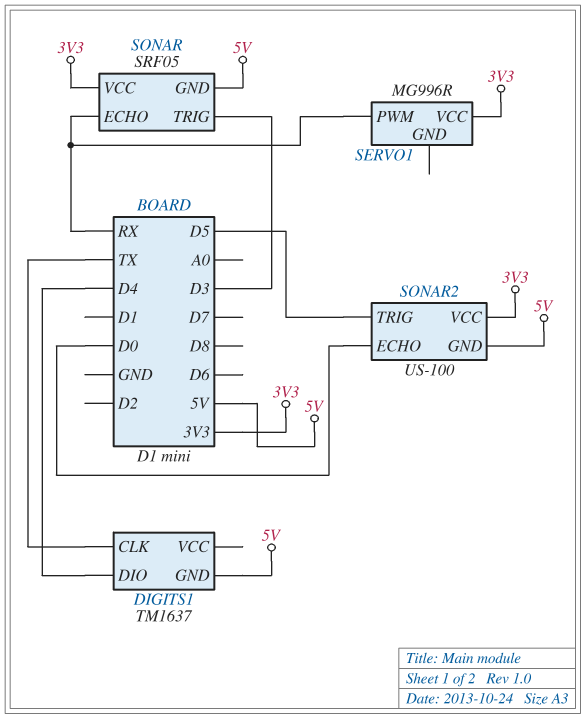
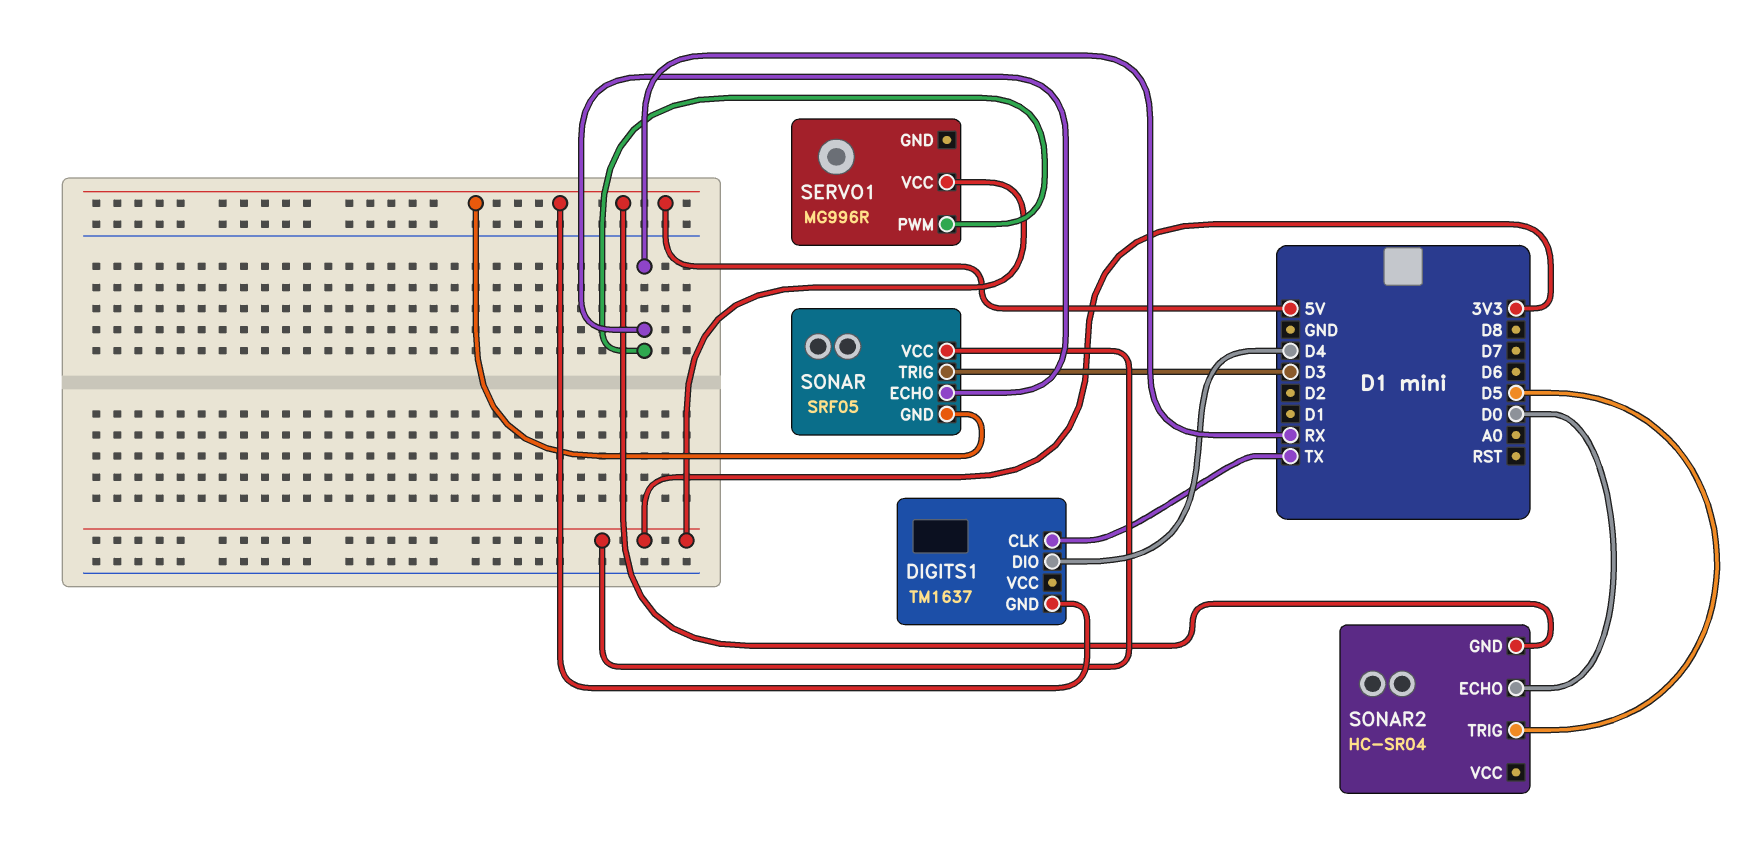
SONAR2: US-100 -> HC-SR04
SONAR2 pin VCC: 3V3 -> none

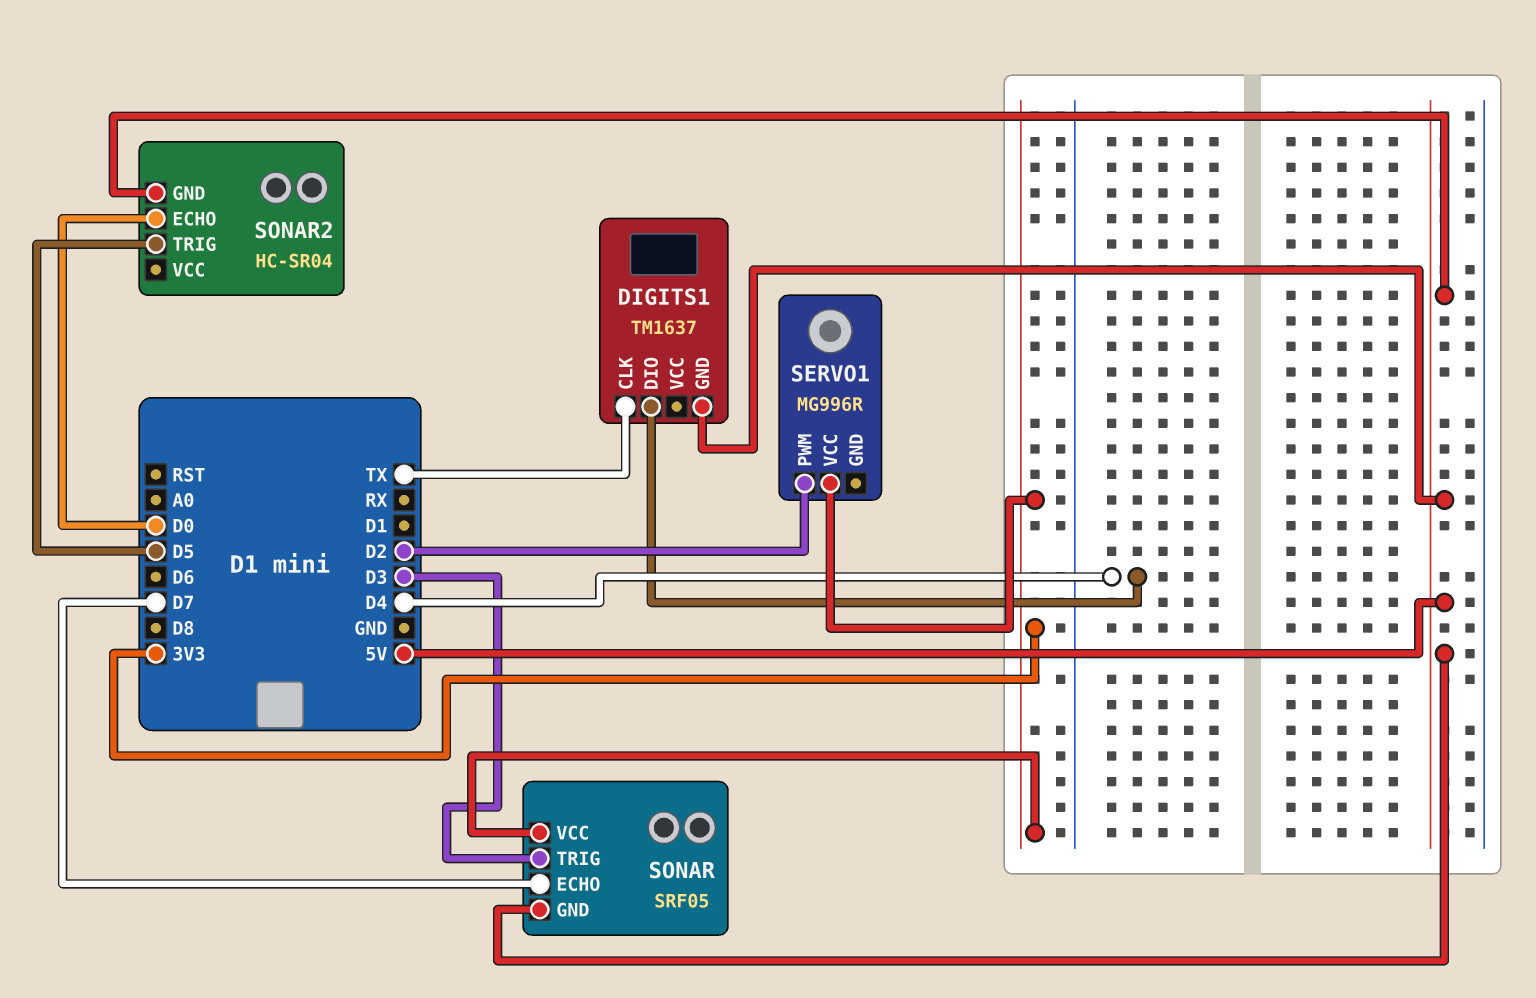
SERVO1 pin PWM: RX -> D2
SONAR pin ECHO: RX -> D7

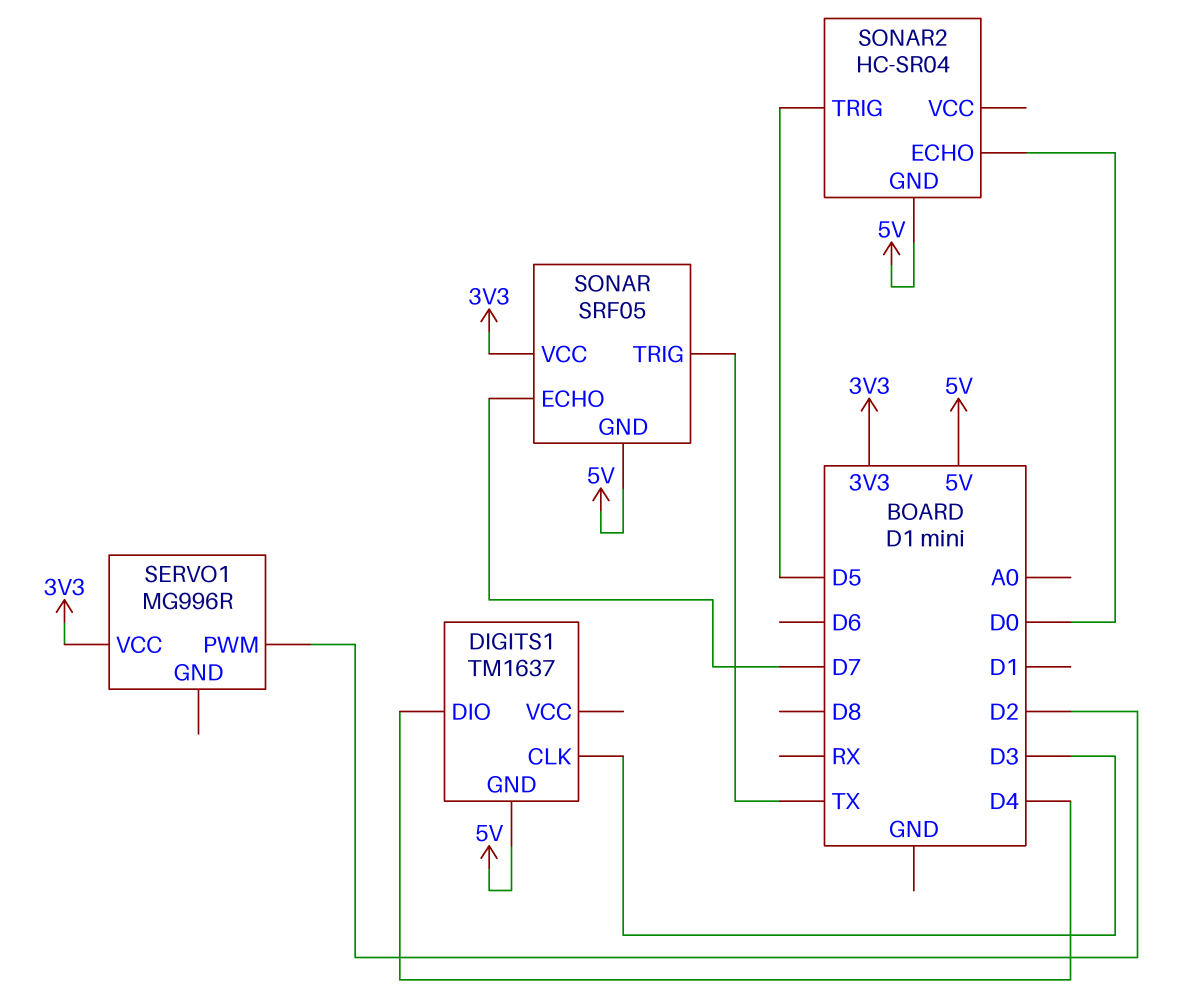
DIGITS1 pin CLK: TX -> D3
SONAR pin TRIG: D3 -> TX

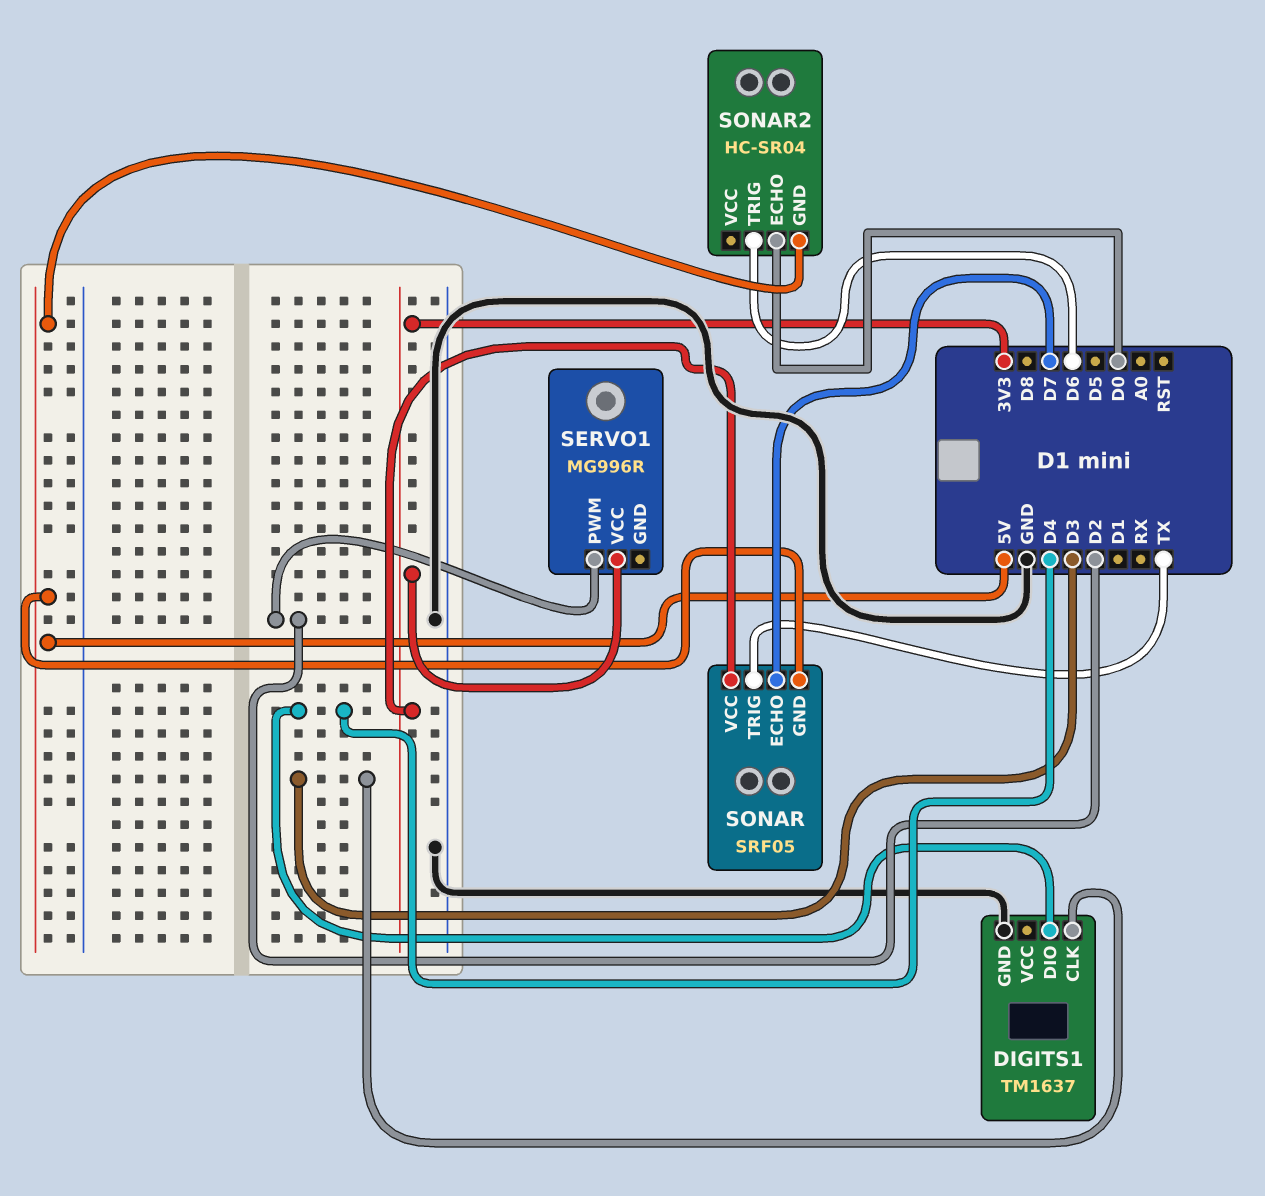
DIGITS1 pin GND: 5V -> GND
SONAR2 pin TRIG: D5 -> D6

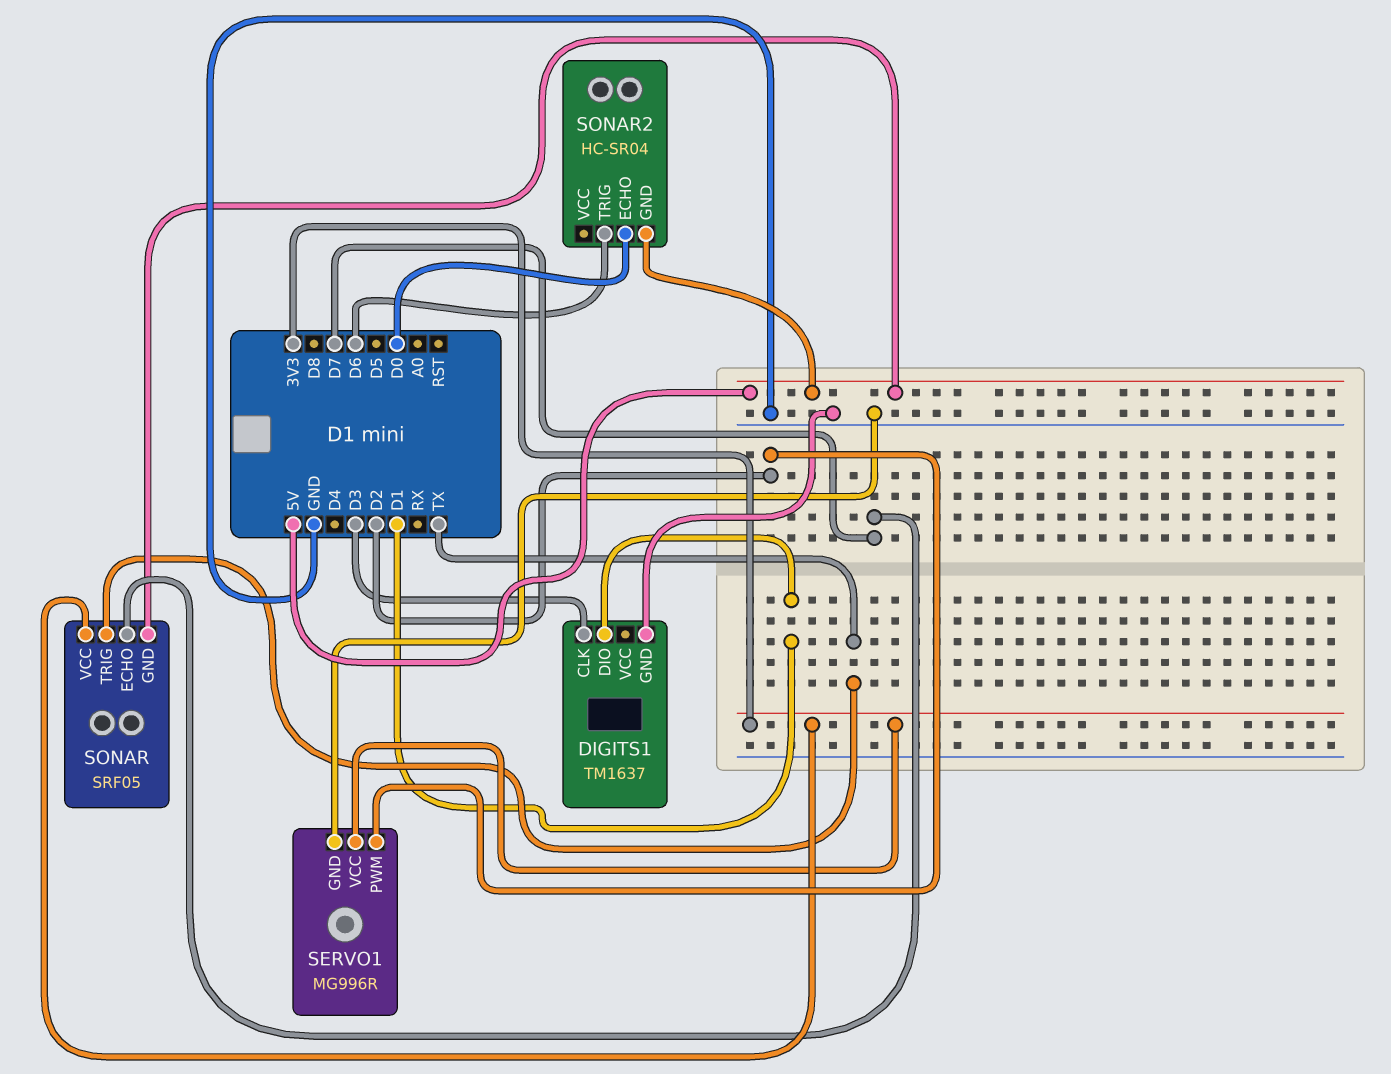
DIGITS1 pin DIO: D4 -> D1
SERVO1 pin GND: none -> GND

